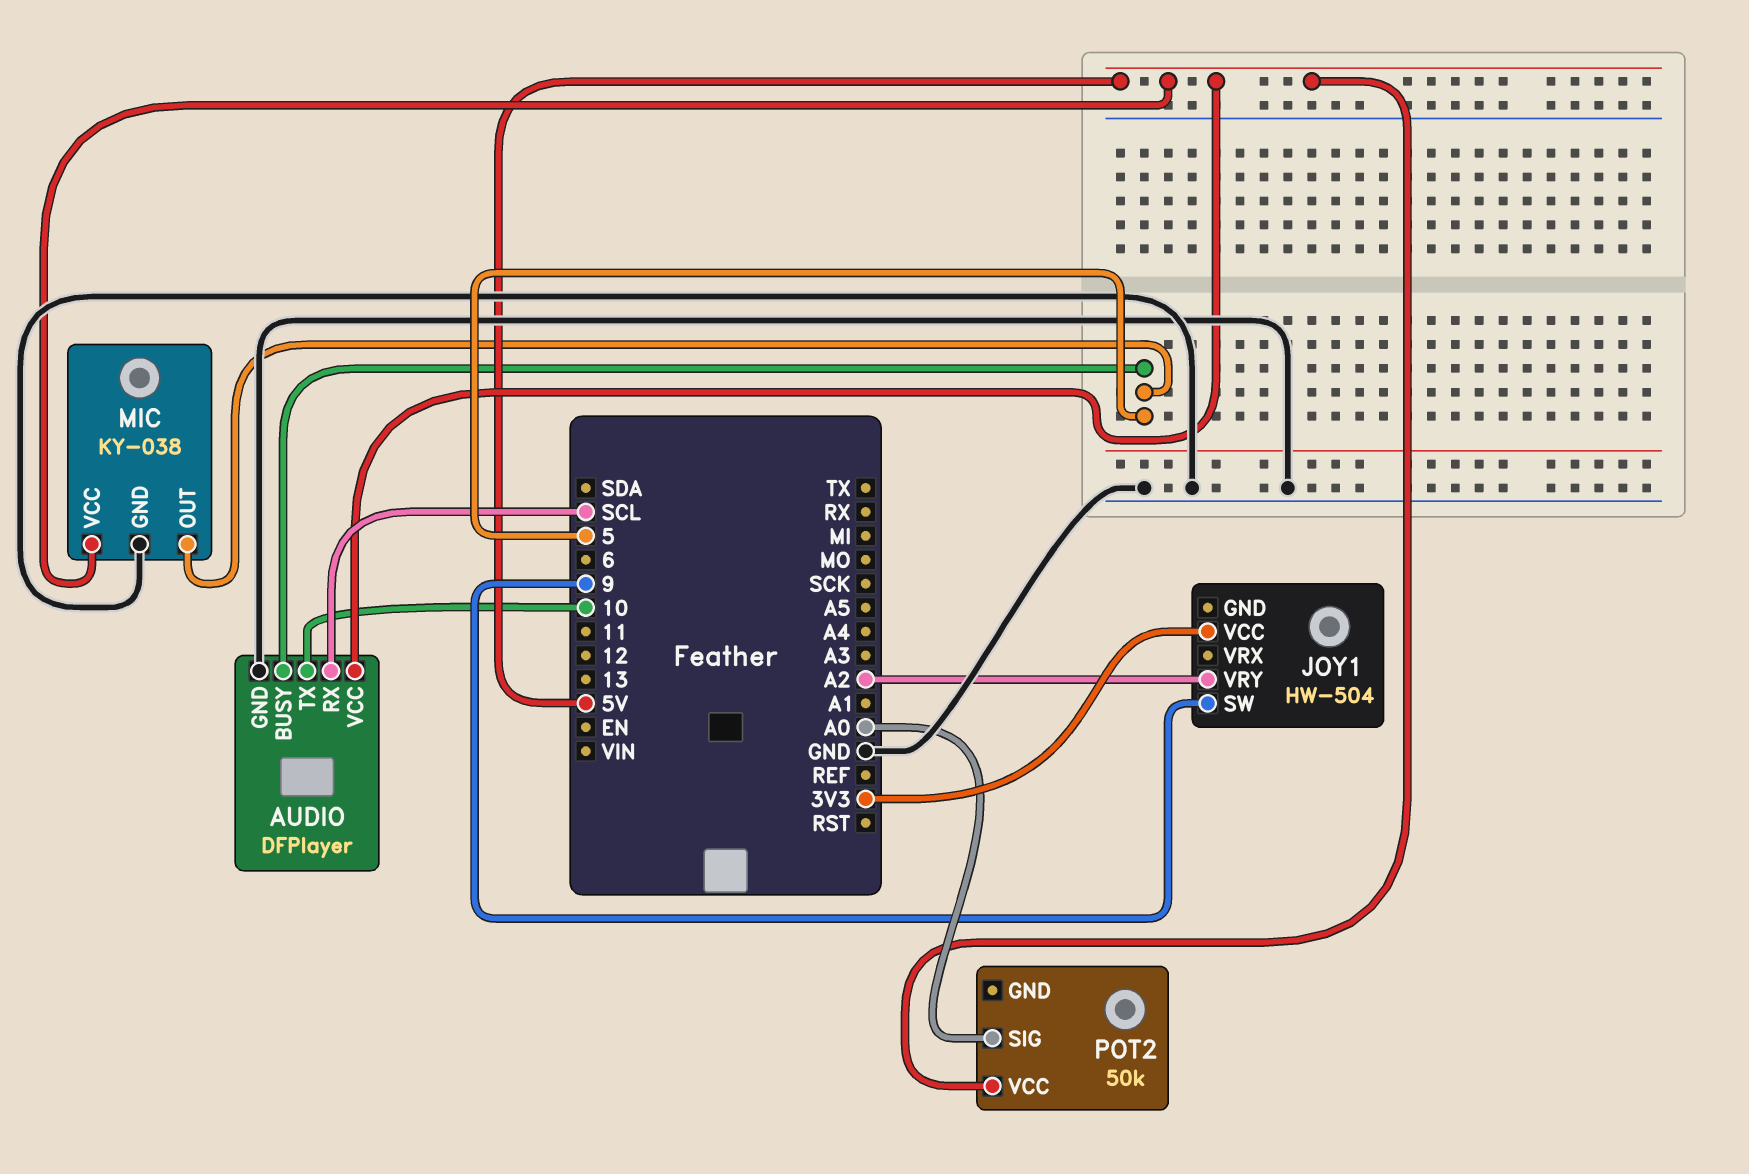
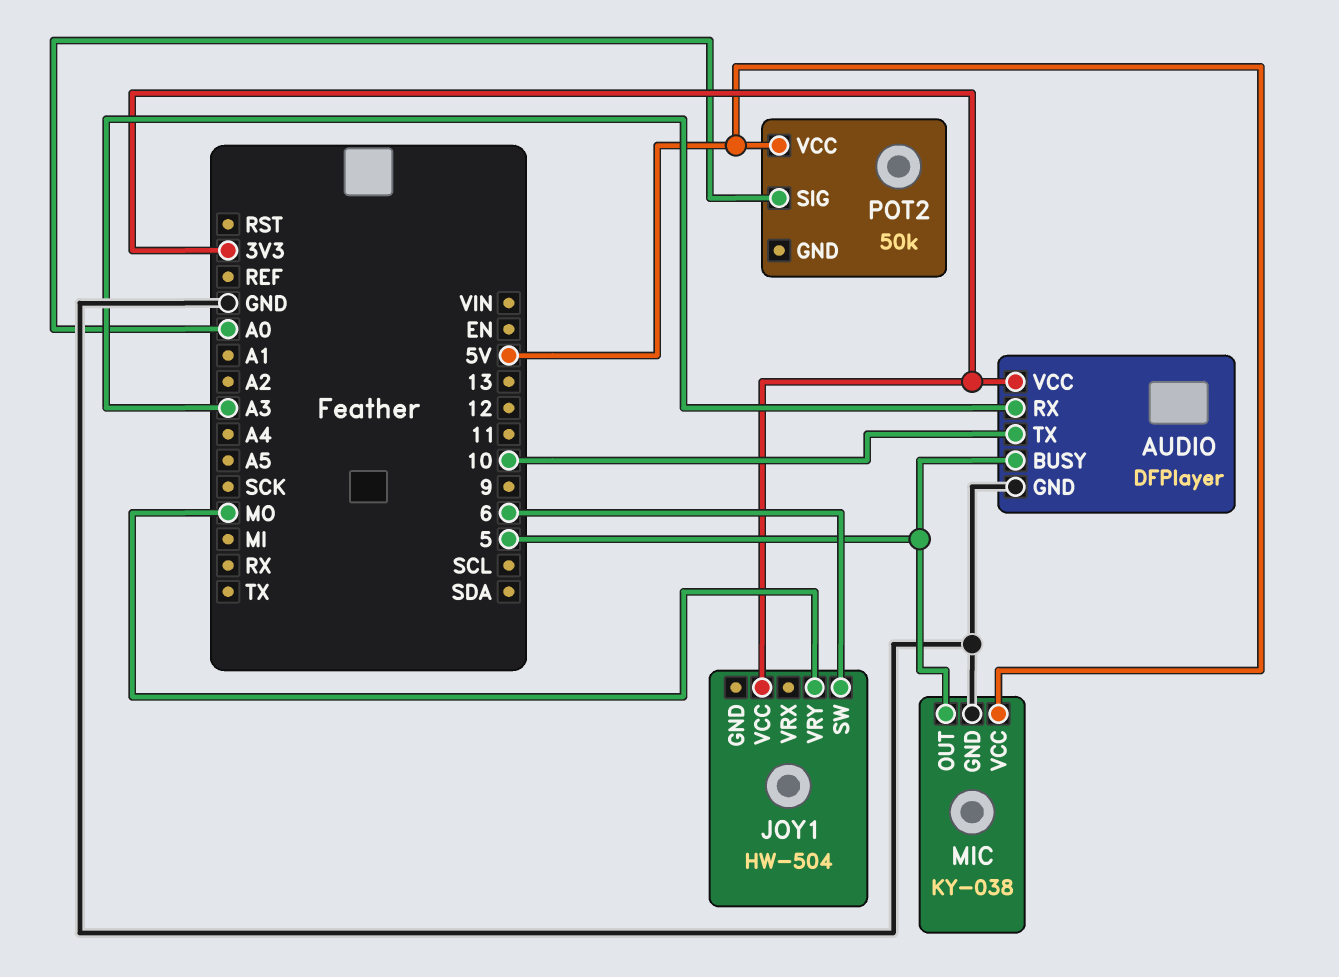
AUDIO pin RX: SCL -> A3
AUDIO pin VCC: 5V -> 3V3
JOY1 pin SW: 9 -> 6
JOY1 pin VRY: A2 -> MO

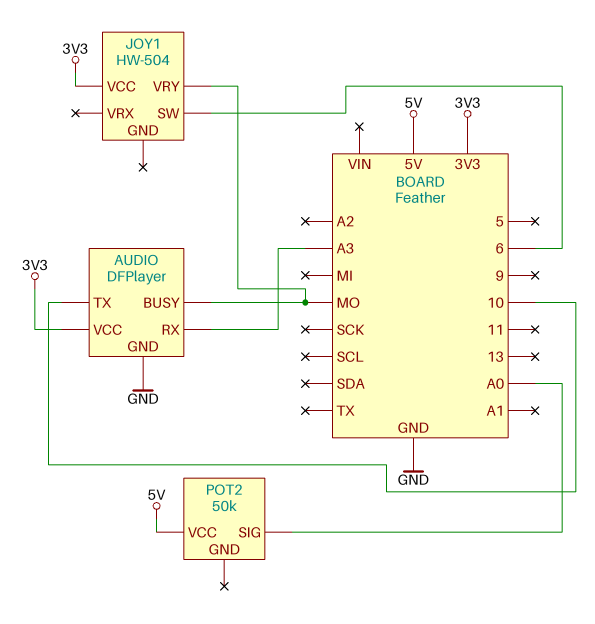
AUDIO pin BUSY: 5 -> MO
MIC: KY-038 -> none
MIC pin GND: GND -> none
MIC pin OUT: 5 -> none
MIC pin VCC: 5V -> none

